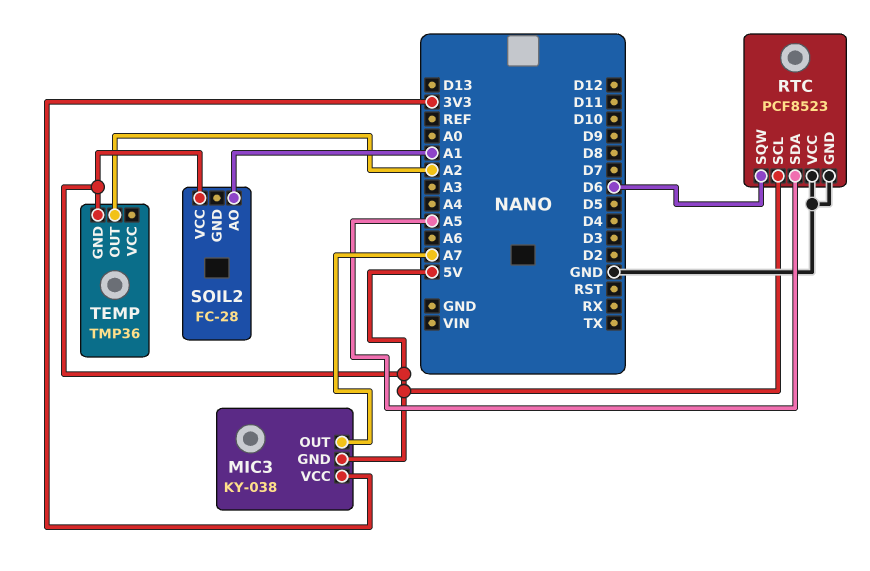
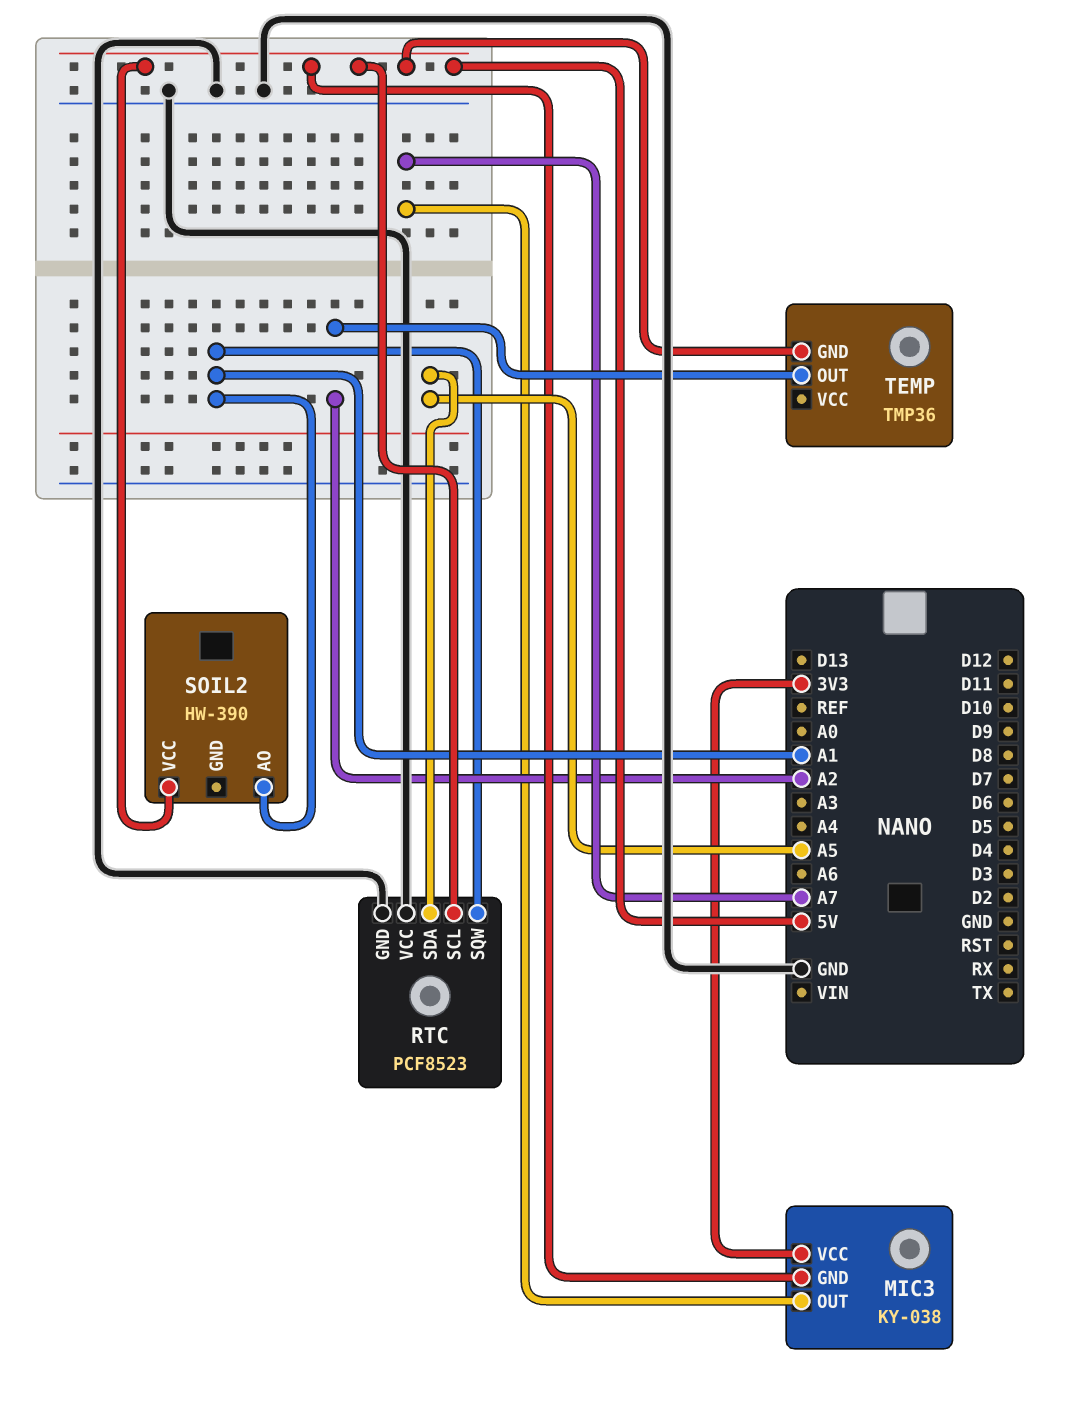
RTC pin SQW: D6 -> A1
SOIL2: FC-28 -> HW-390

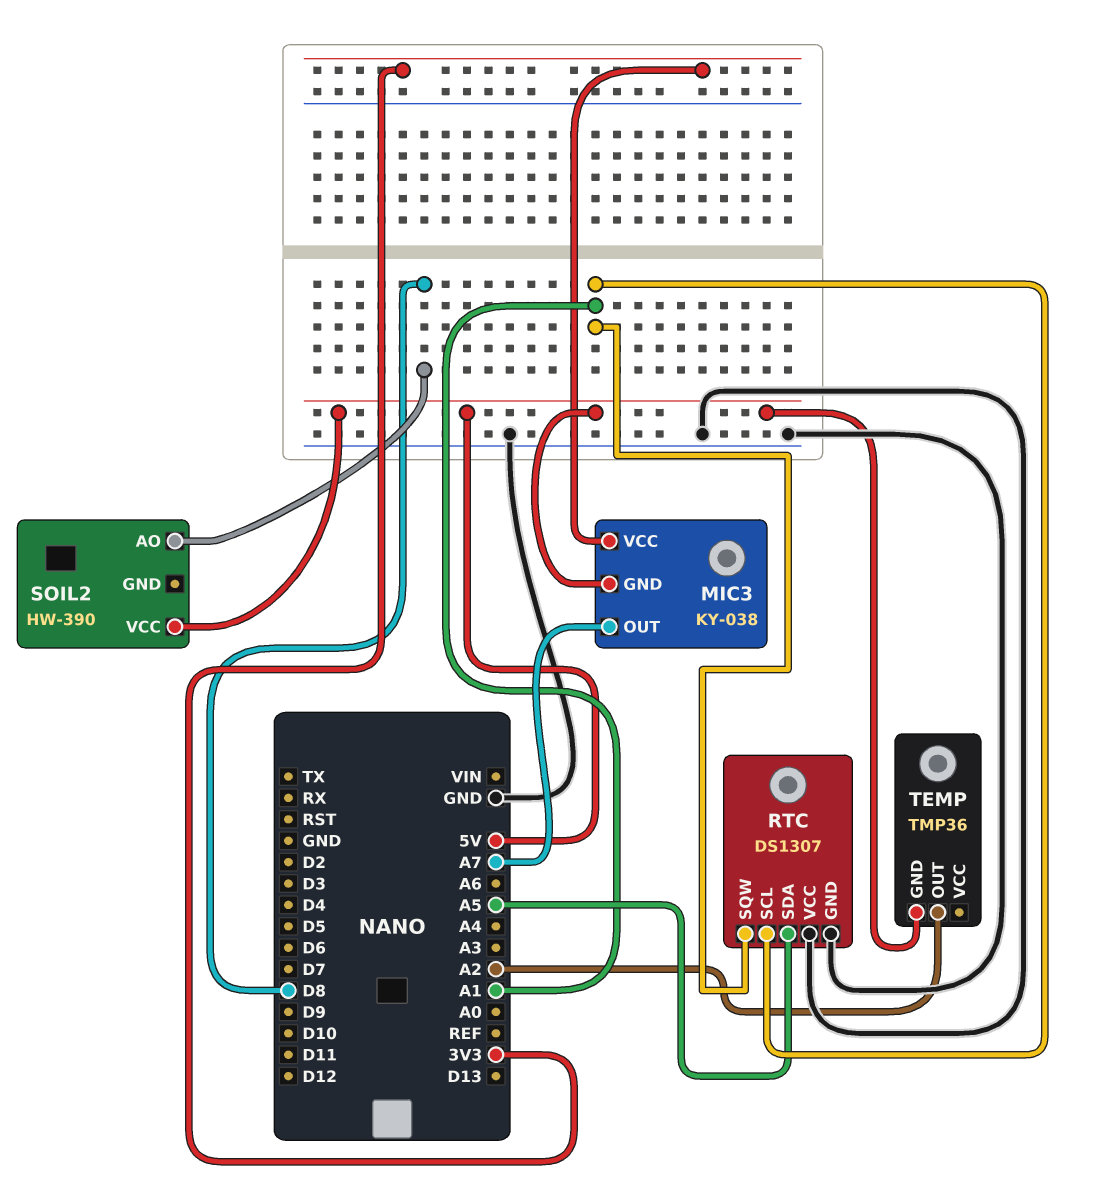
RTC: PCF8523 -> DS1307
RTC pin SCL: 5V -> A1
SOIL2 pin AO: A1 -> D8

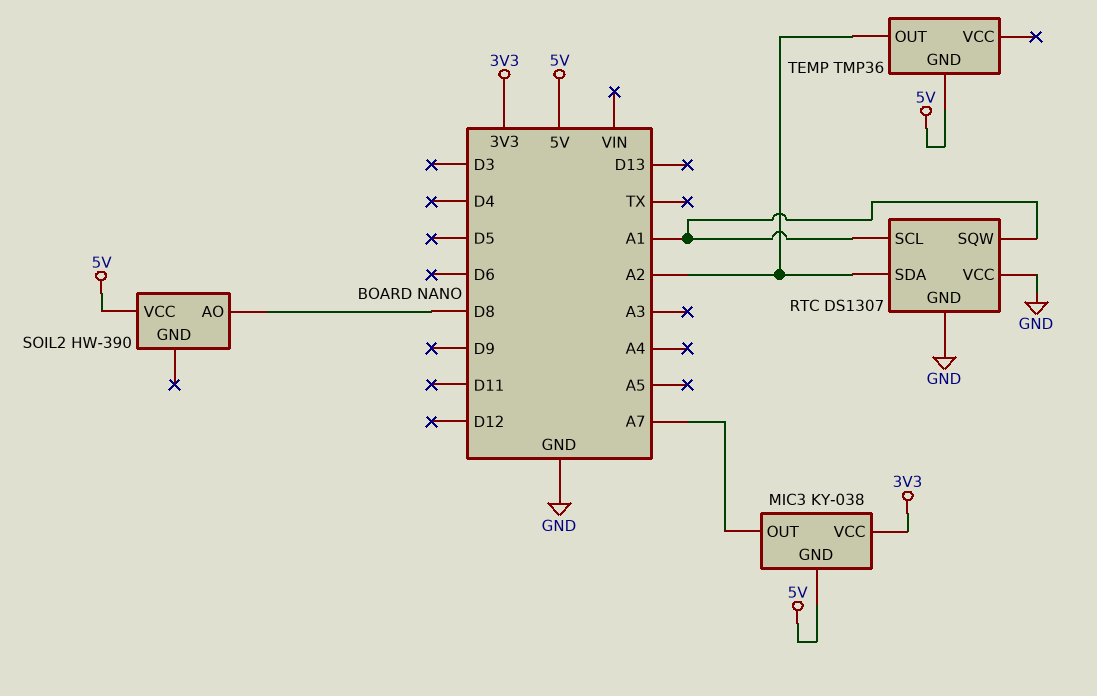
RTC pin SDA: A5 -> A2

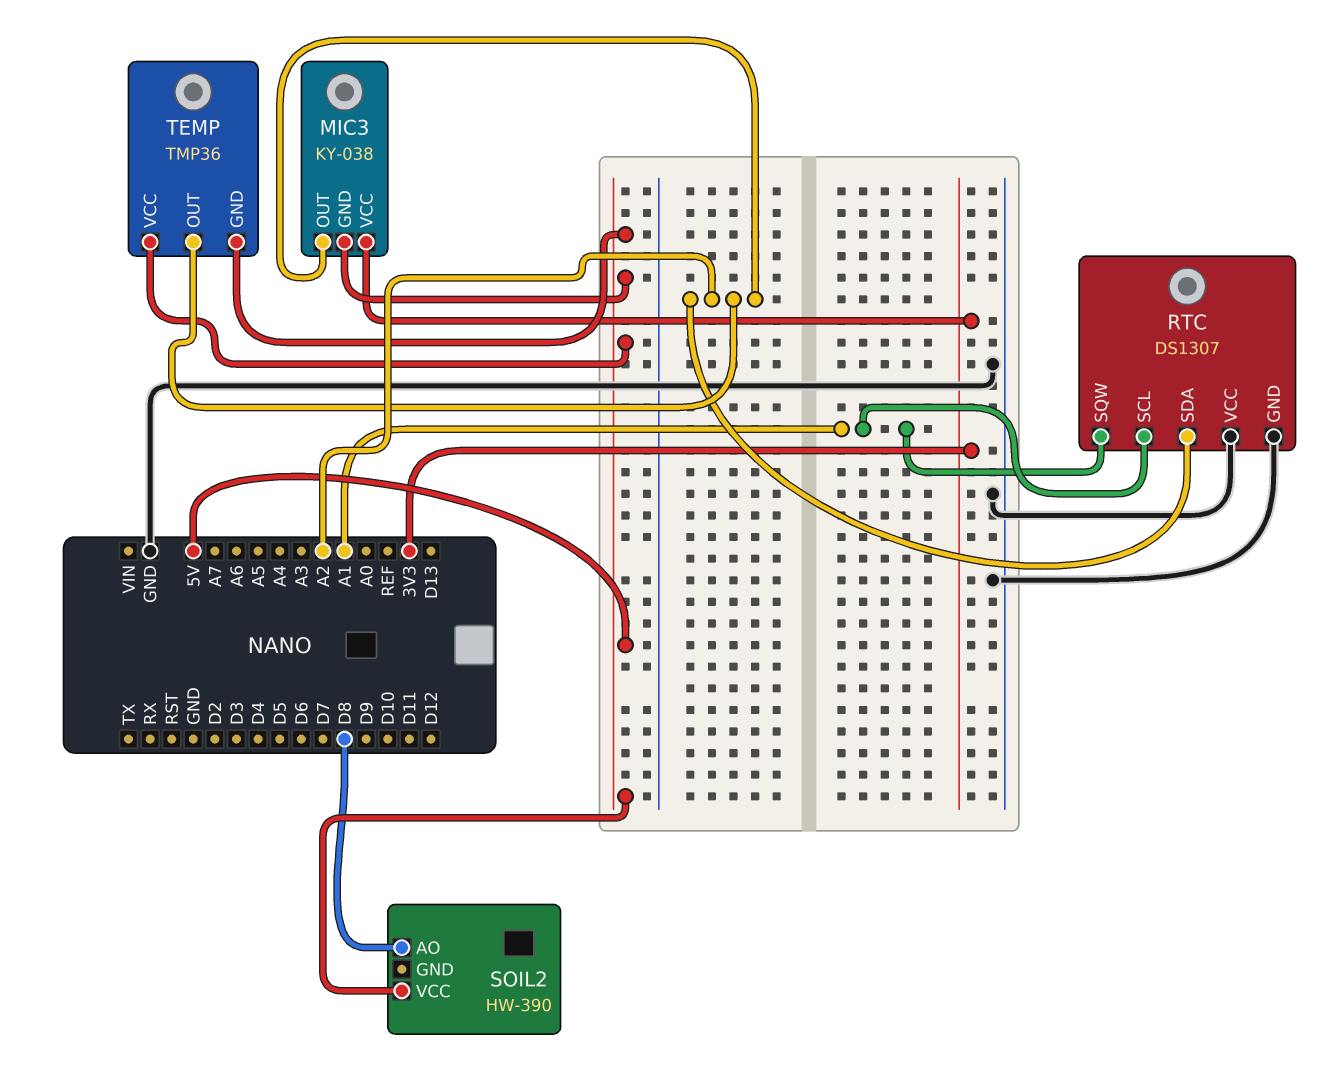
MIC3 pin OUT: A7 -> A2
TEMP pin VCC: none -> 5V

